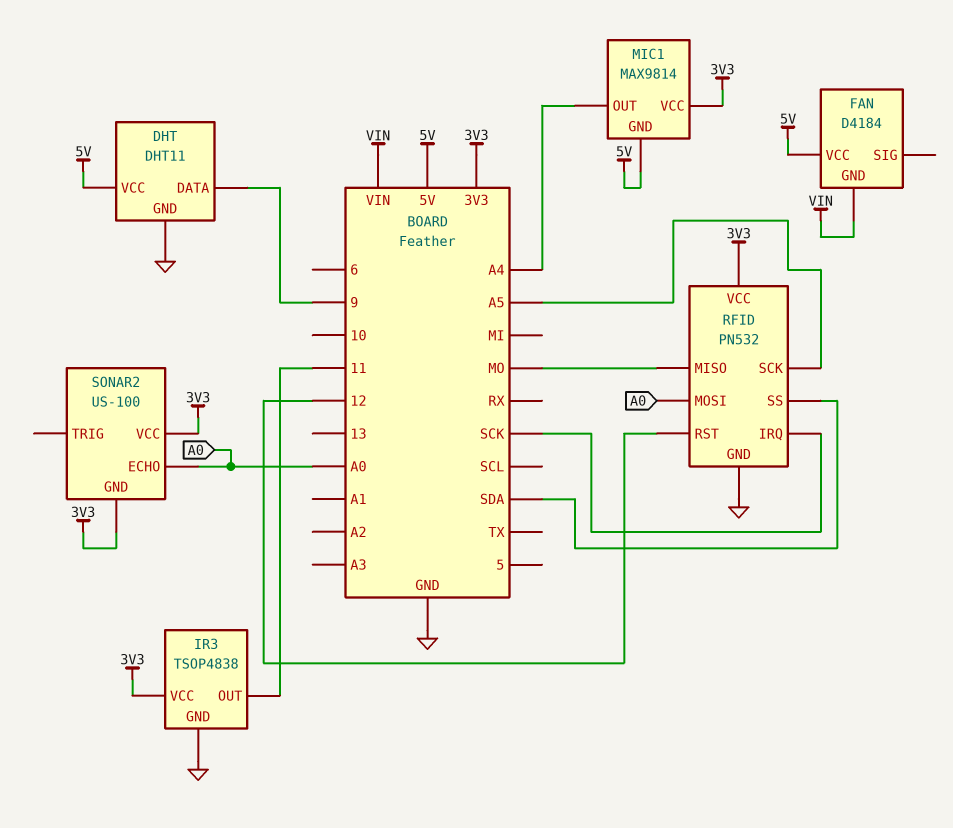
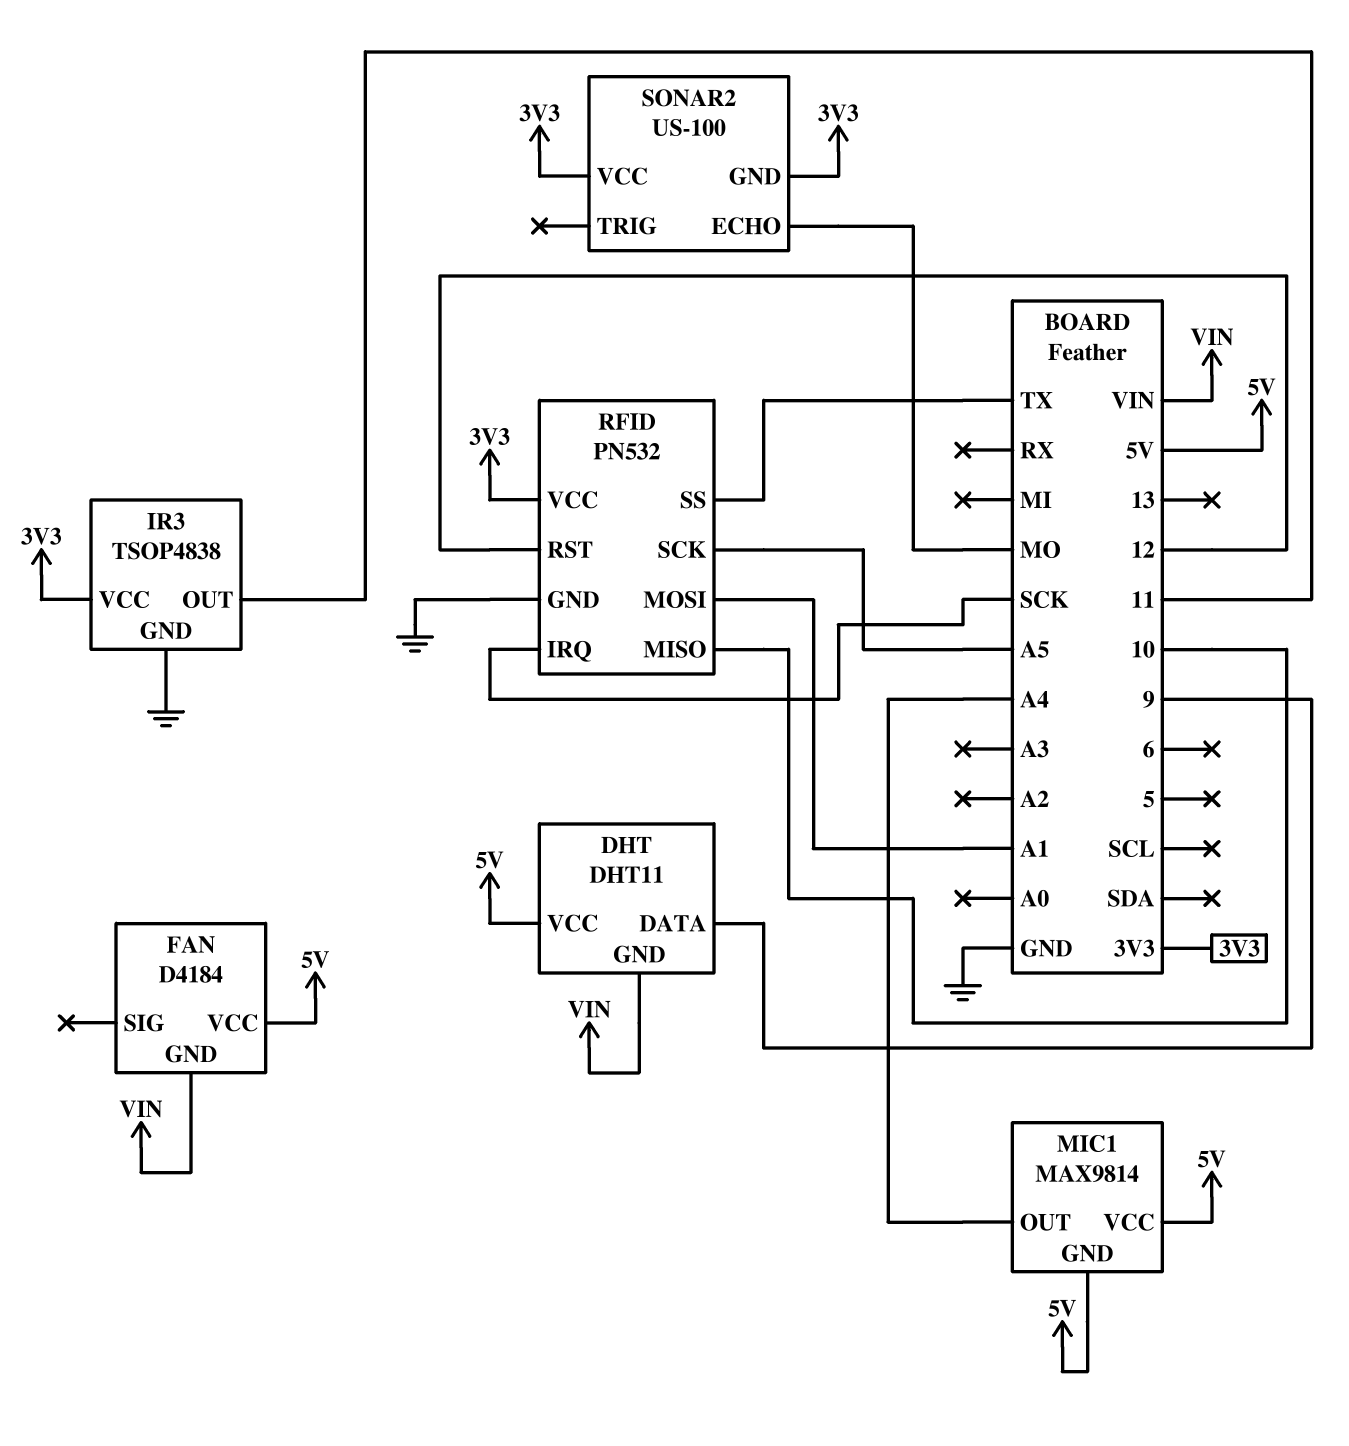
DHT pin GND: GND -> VIN
MIC1 pin VCC: 3V3 -> 5V
RFID pin MISO: MO -> 10
RFID pin MOSI: A0 -> A1
RFID pin SS: SDA -> TX
SONAR2 pin ECHO: A0 -> MO

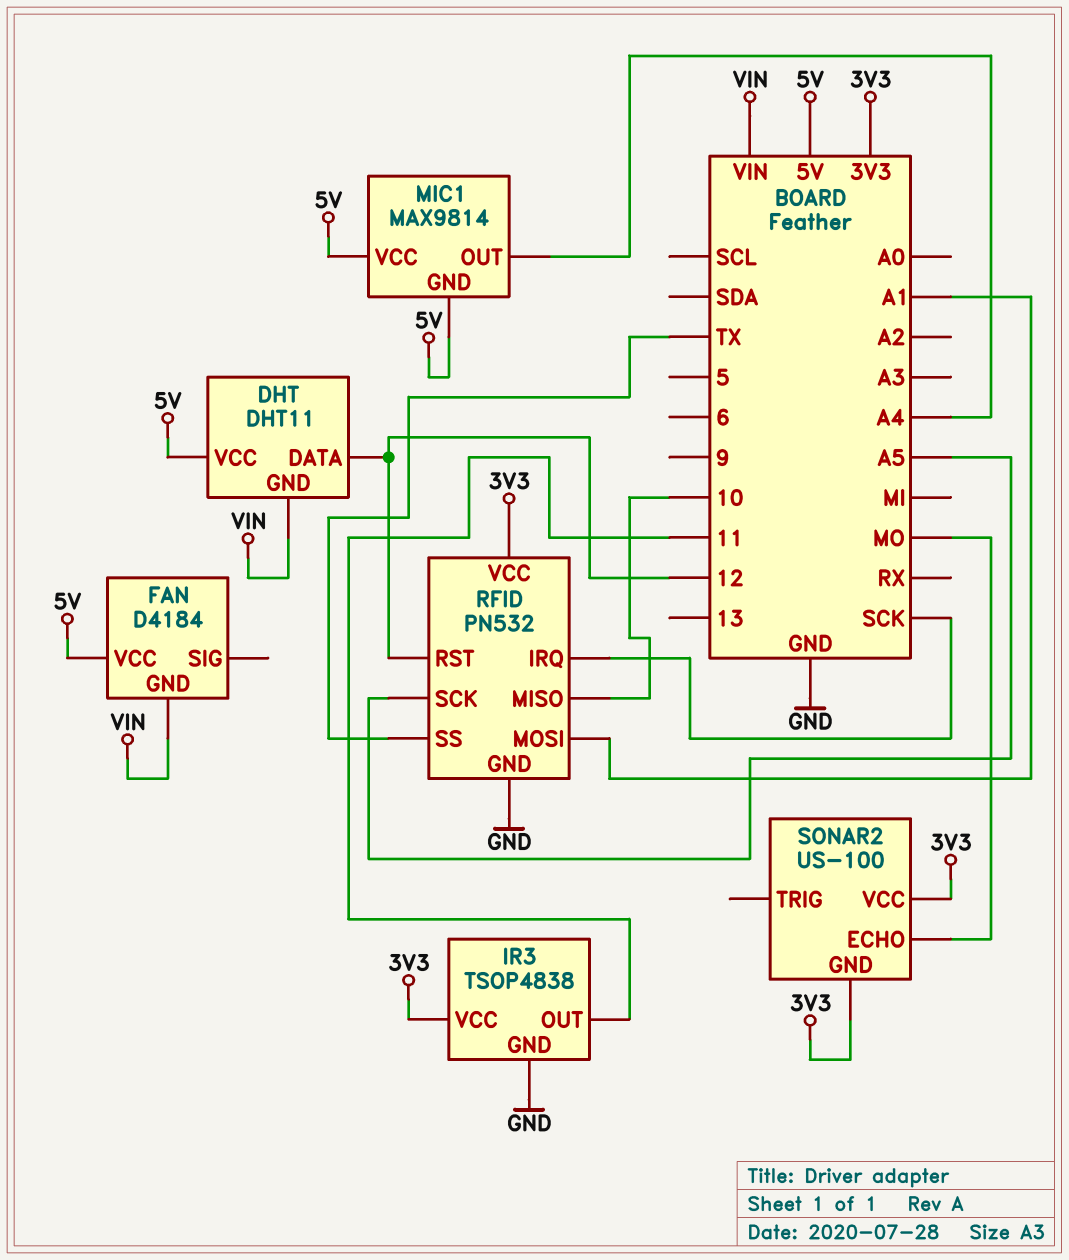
DHT pin DATA: 9 -> 12

